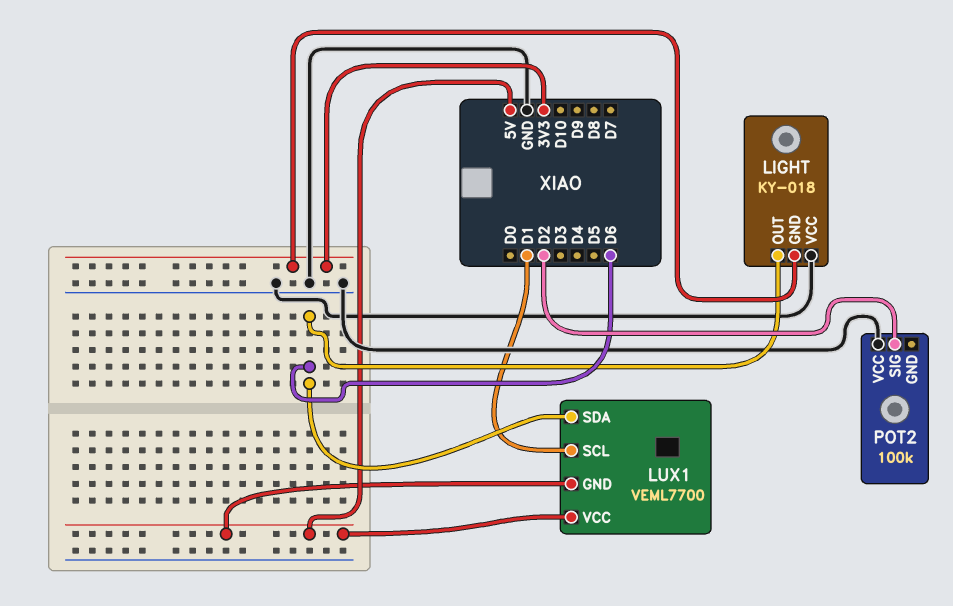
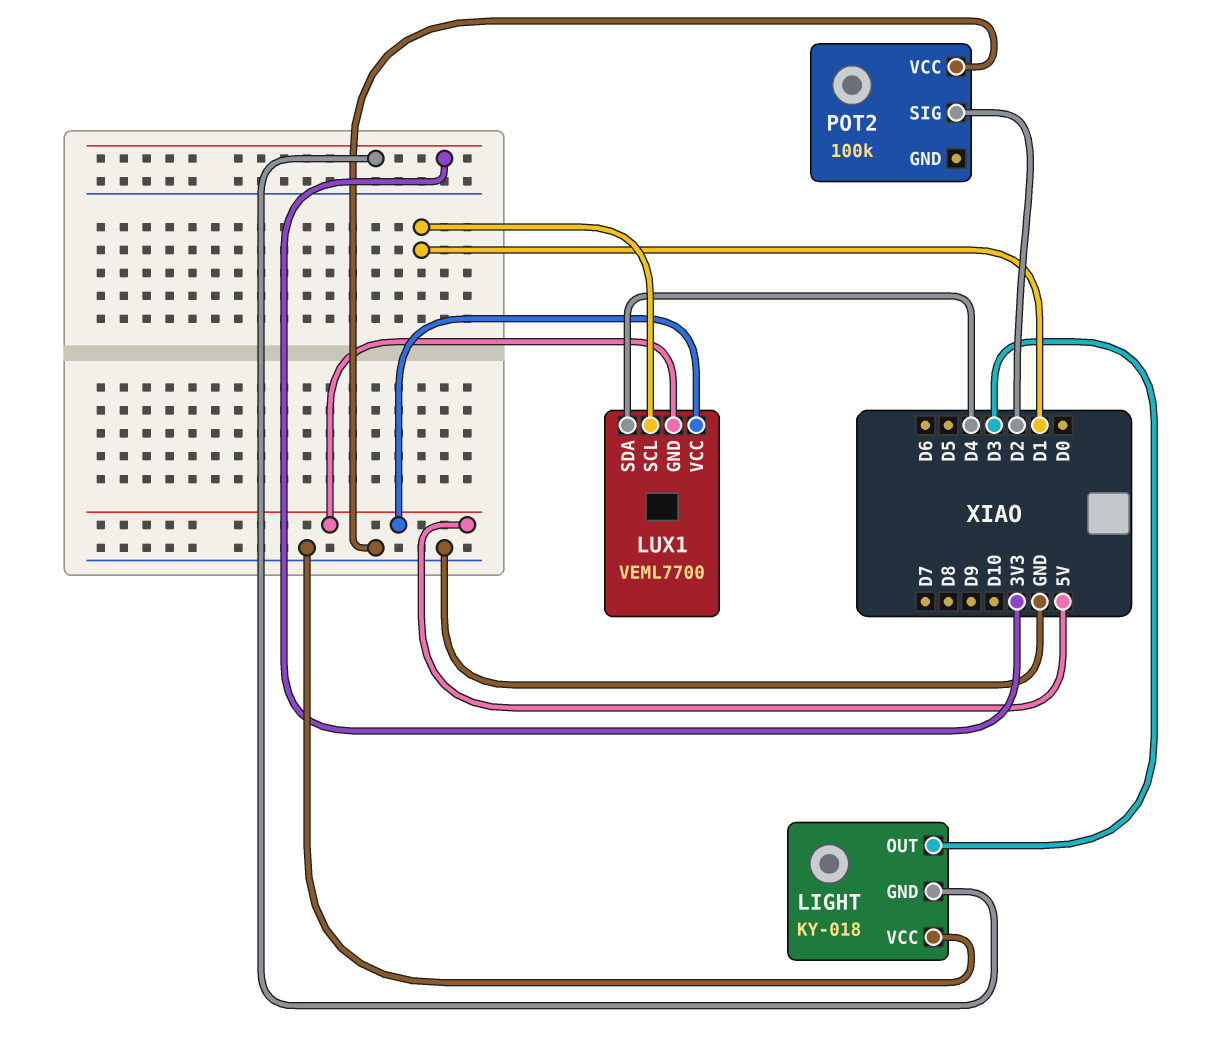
LIGHT pin OUT: D6 -> D3
LUX1 pin SDA: D6 -> D4

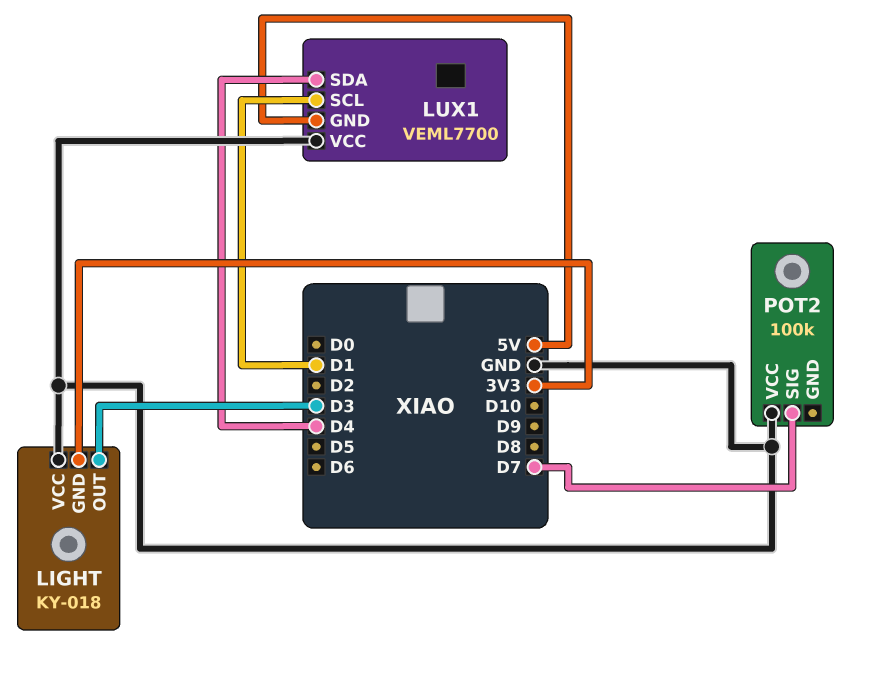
LUX1 pin VCC: 5V -> GND
POT2 pin SIG: D2 -> D7

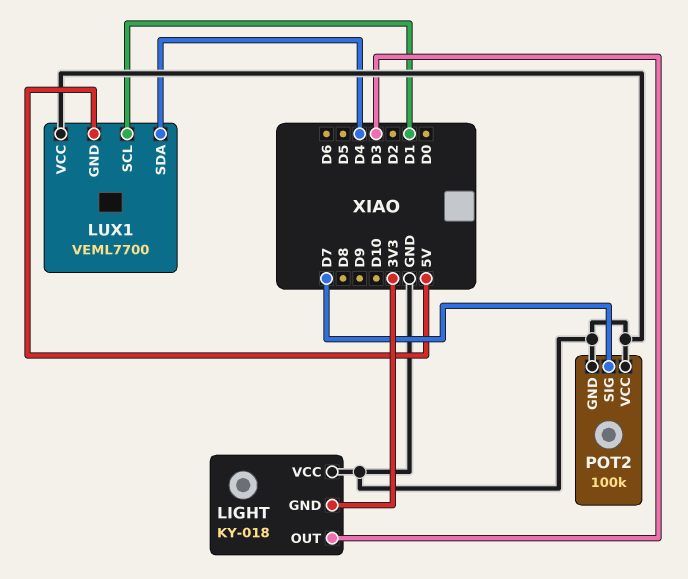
POT2 pin GND: none -> GND

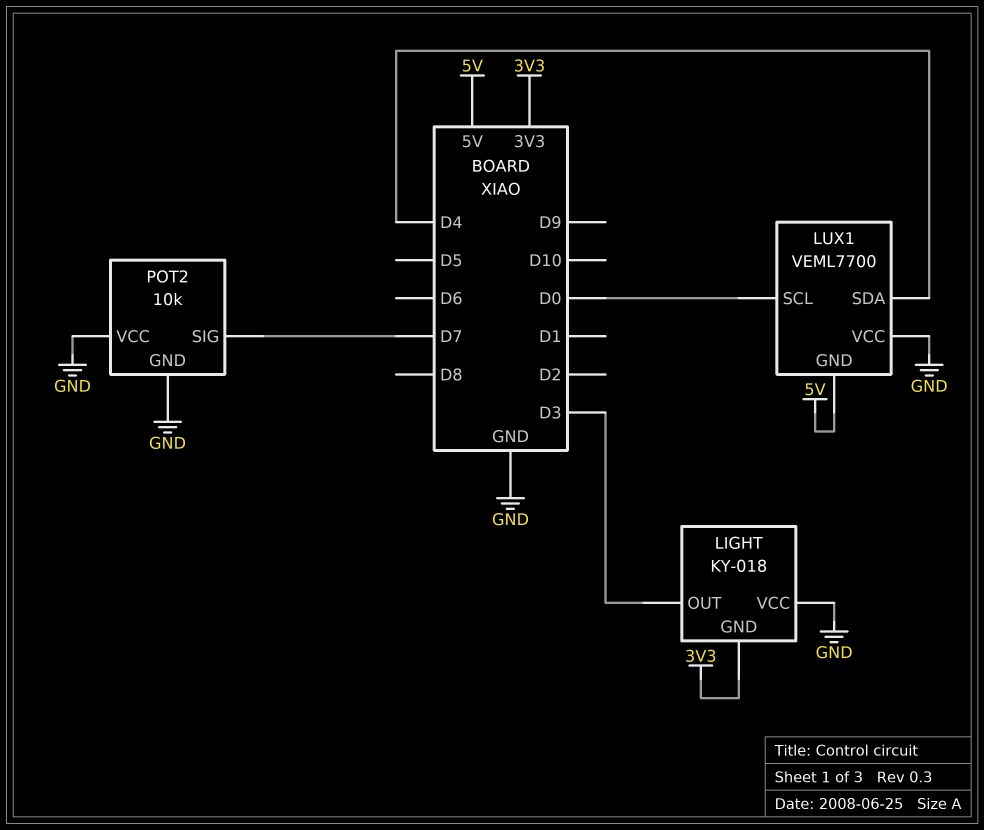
LUX1 pin SCL: D1 -> D0
POT2: 100k -> 10k

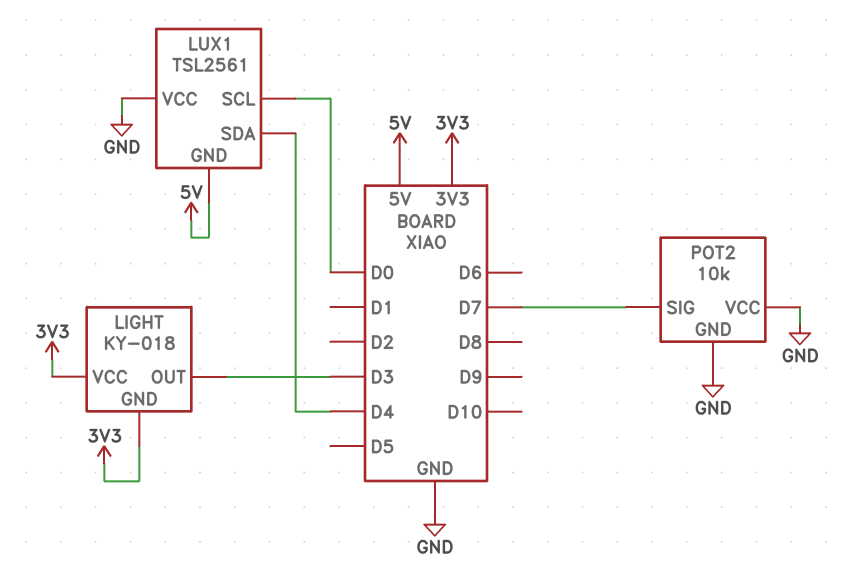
LIGHT pin VCC: GND -> 3V3
LUX1: VEML7700 -> TSL2561

